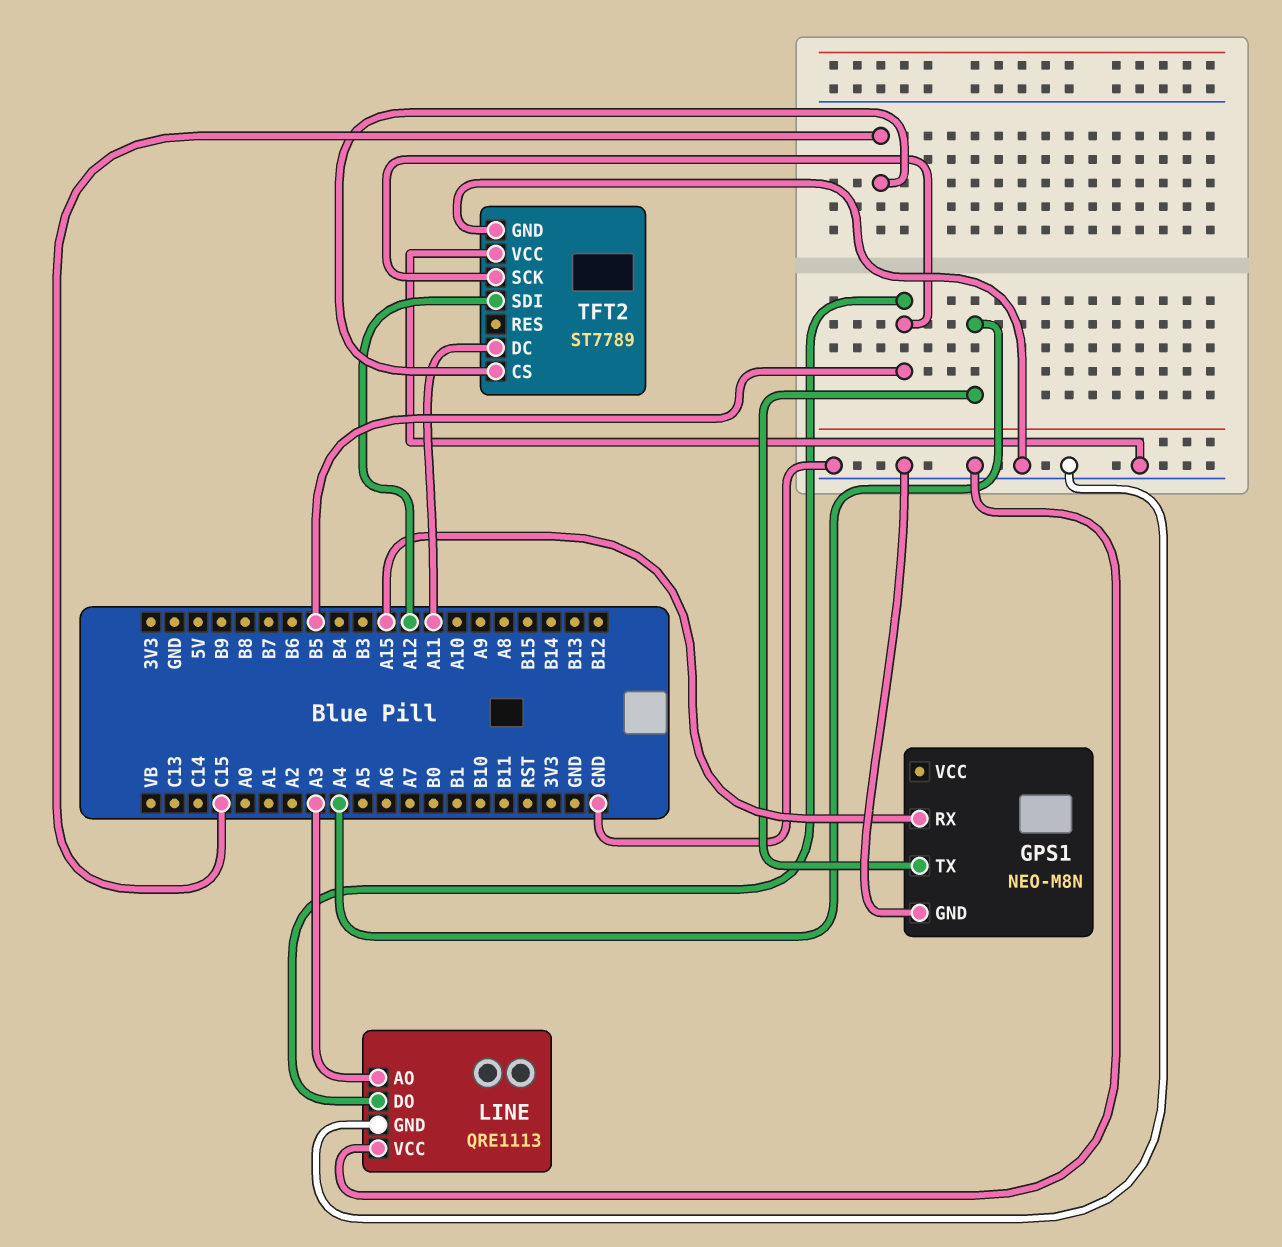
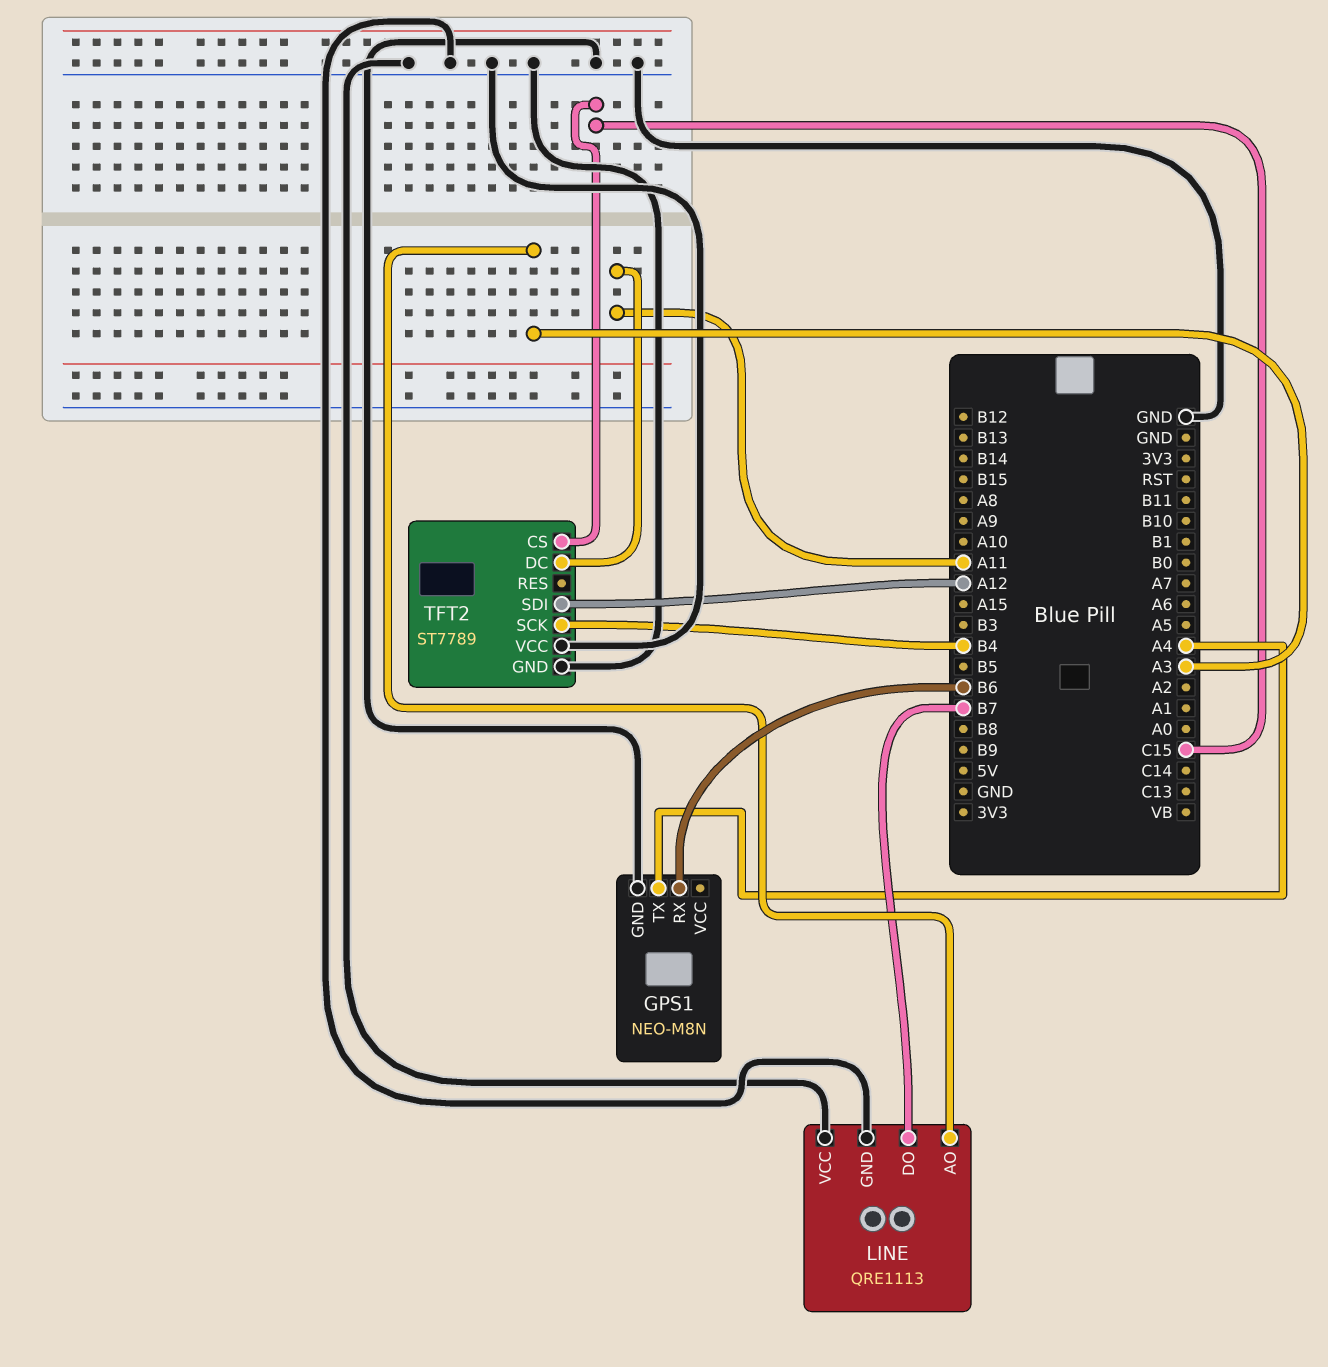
GPS1 pin RX: A15 -> B6
LINE pin DO: B5 -> B7
TFT2 pin SCK: B5 -> B4

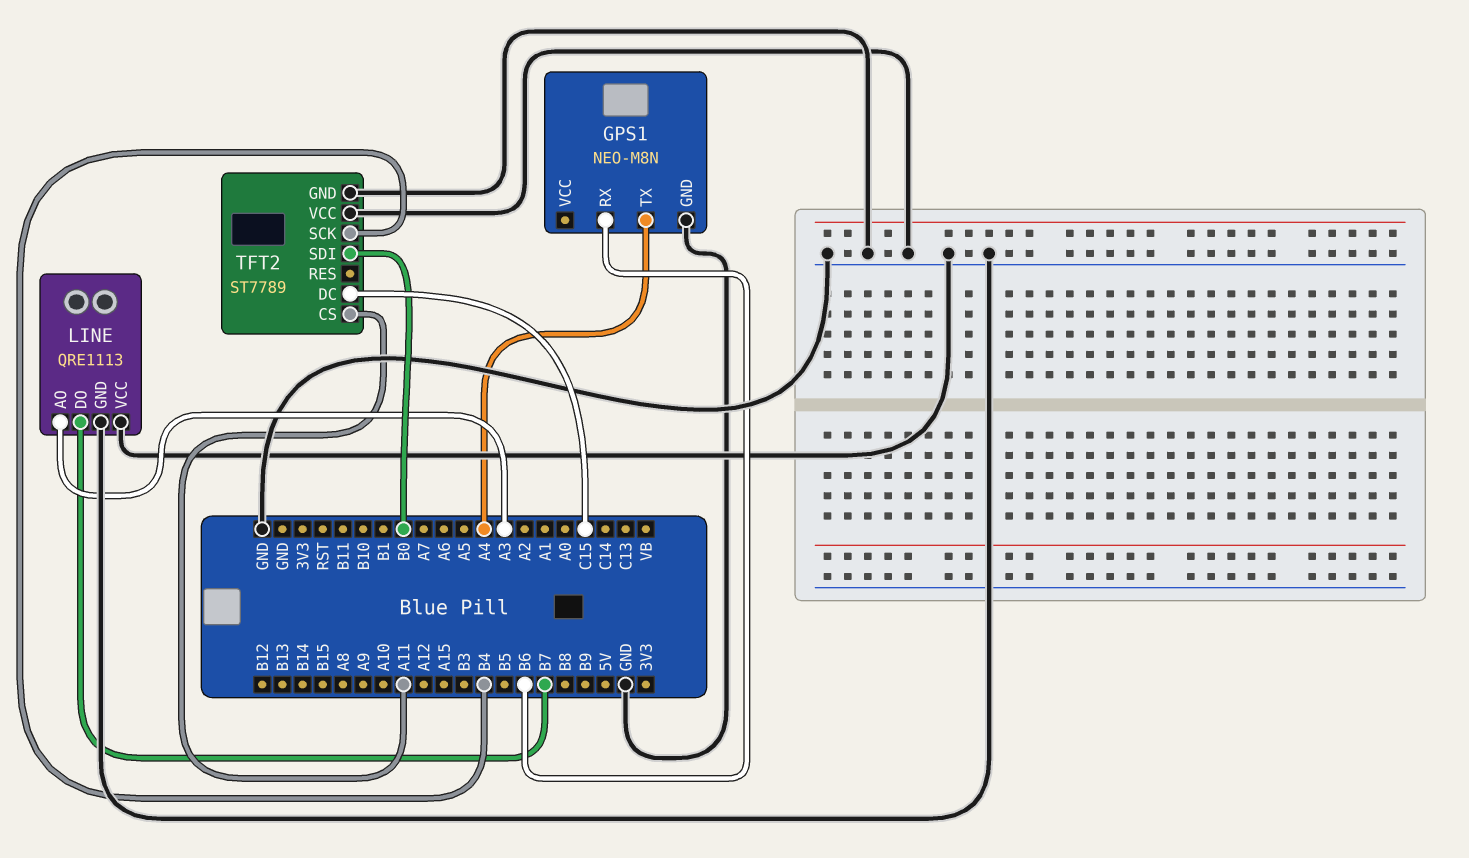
TFT2 pin CS: C15 -> A11
TFT2 pin DC: A11 -> C15
TFT2 pin SDI: A12 -> B0

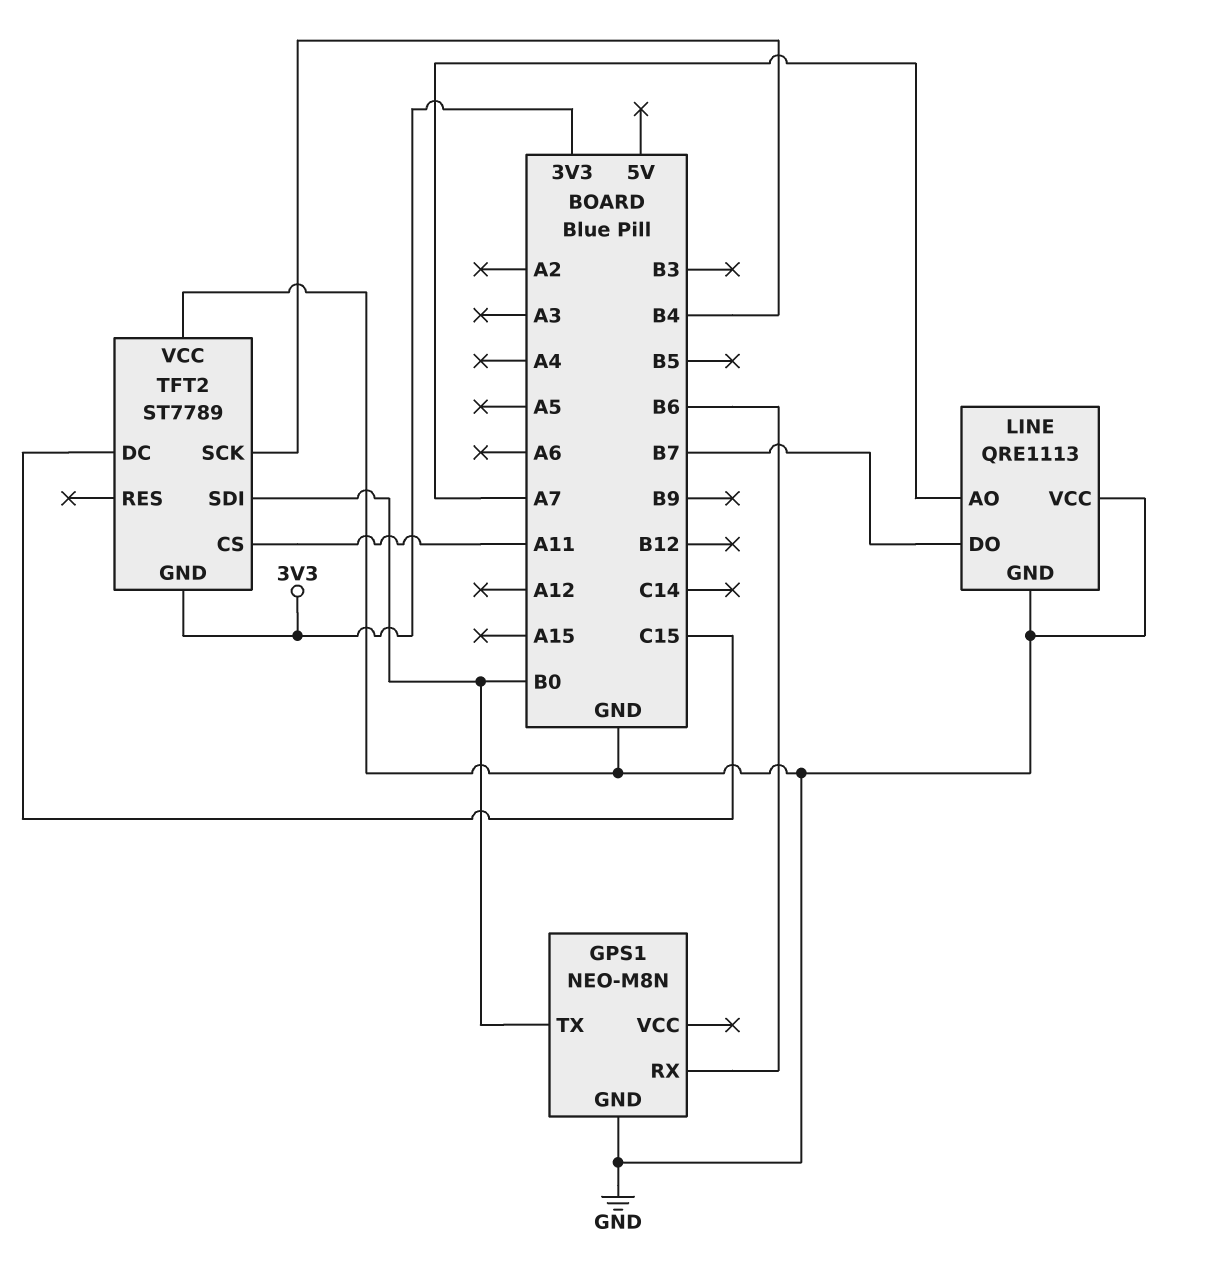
GPS1 pin TX: A4 -> B0
LINE pin AO: A3 -> A7
TFT2 pin GND: GND -> 3V3

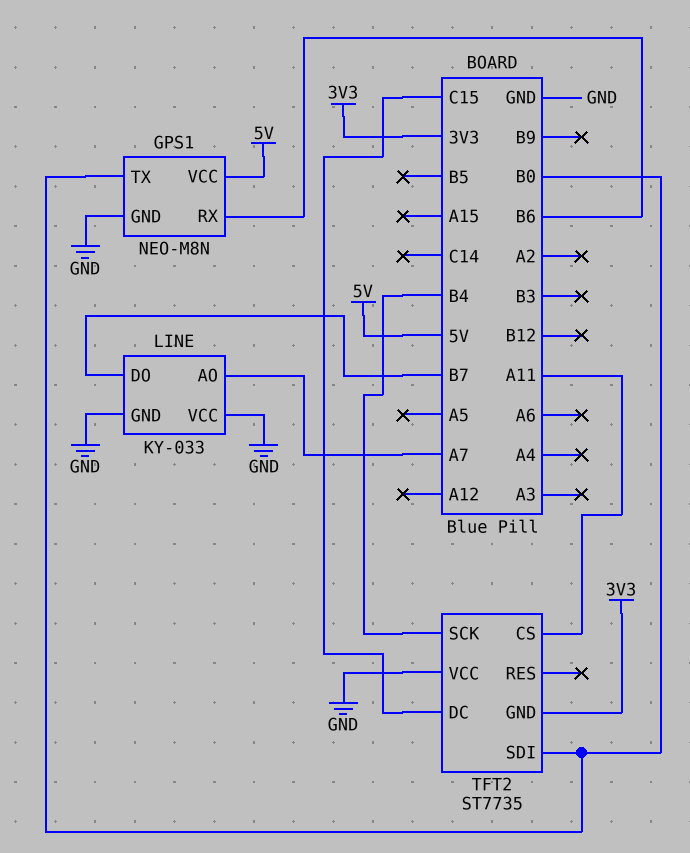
GPS1 pin VCC: none -> 5V
LINE: QRE1113 -> KY-033
TFT2: ST7789 -> ST7735

